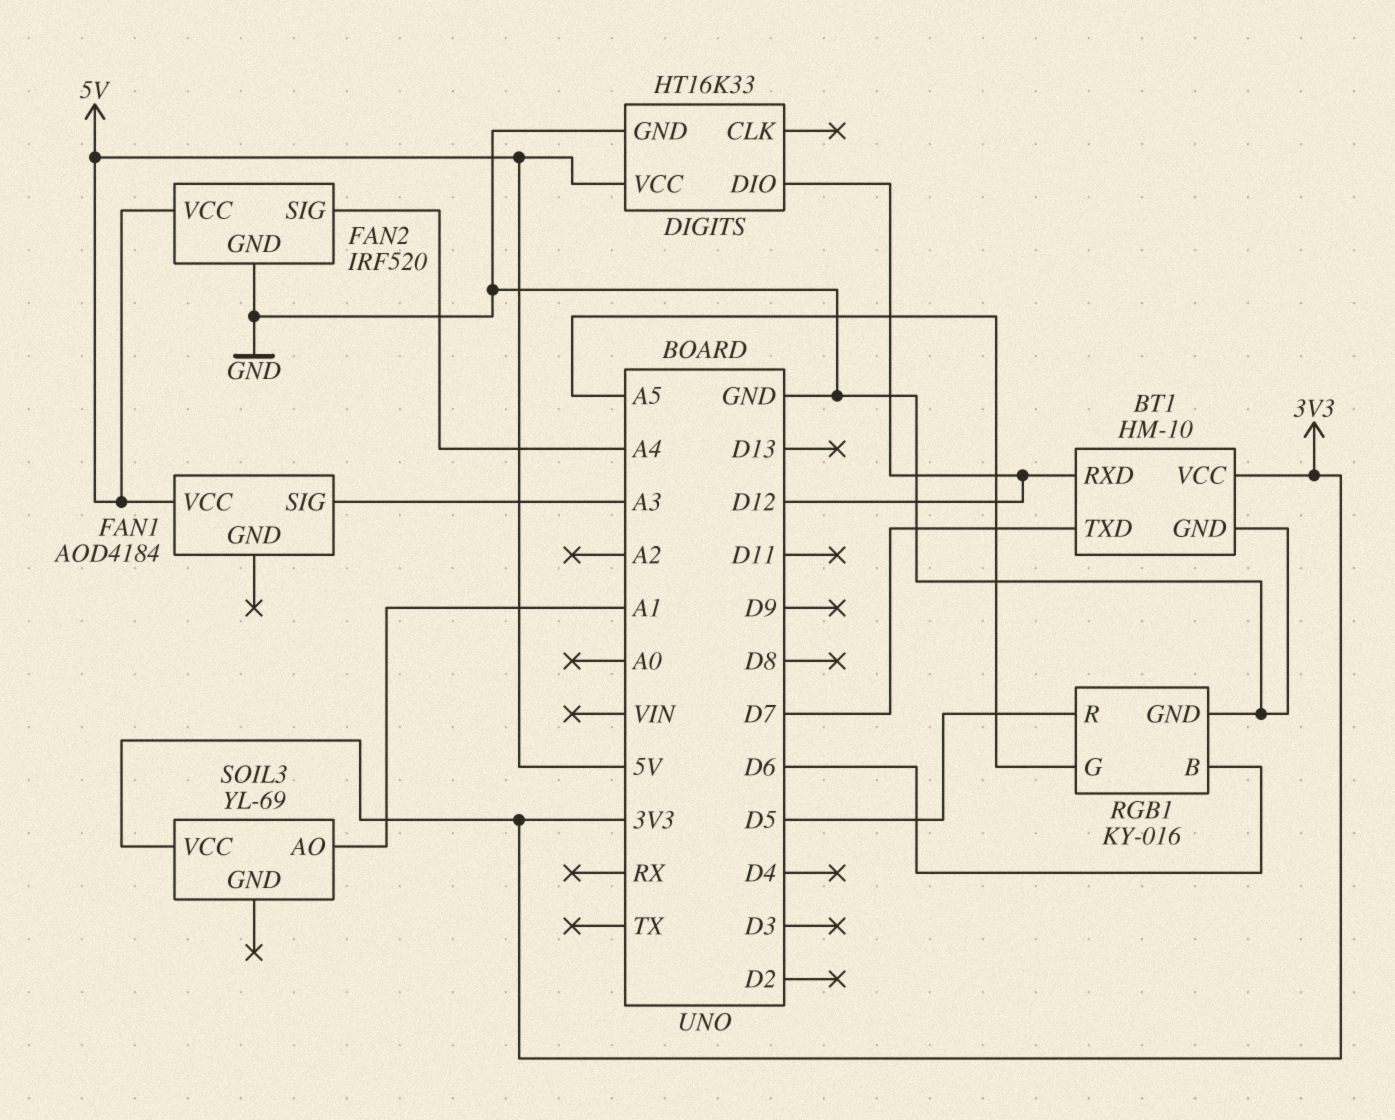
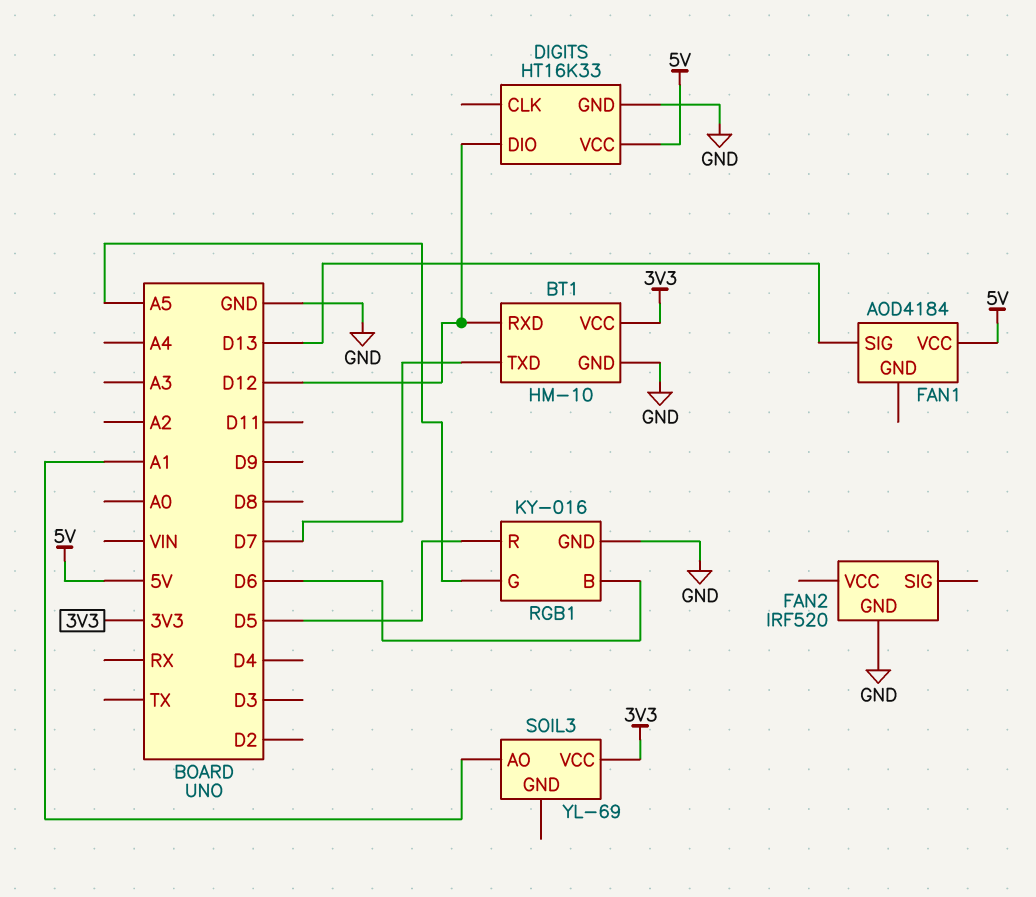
FAN1 pin SIG: A3 -> D13
FAN2 pin SIG: A4 -> none
FAN2 pin VCC: 5V -> none

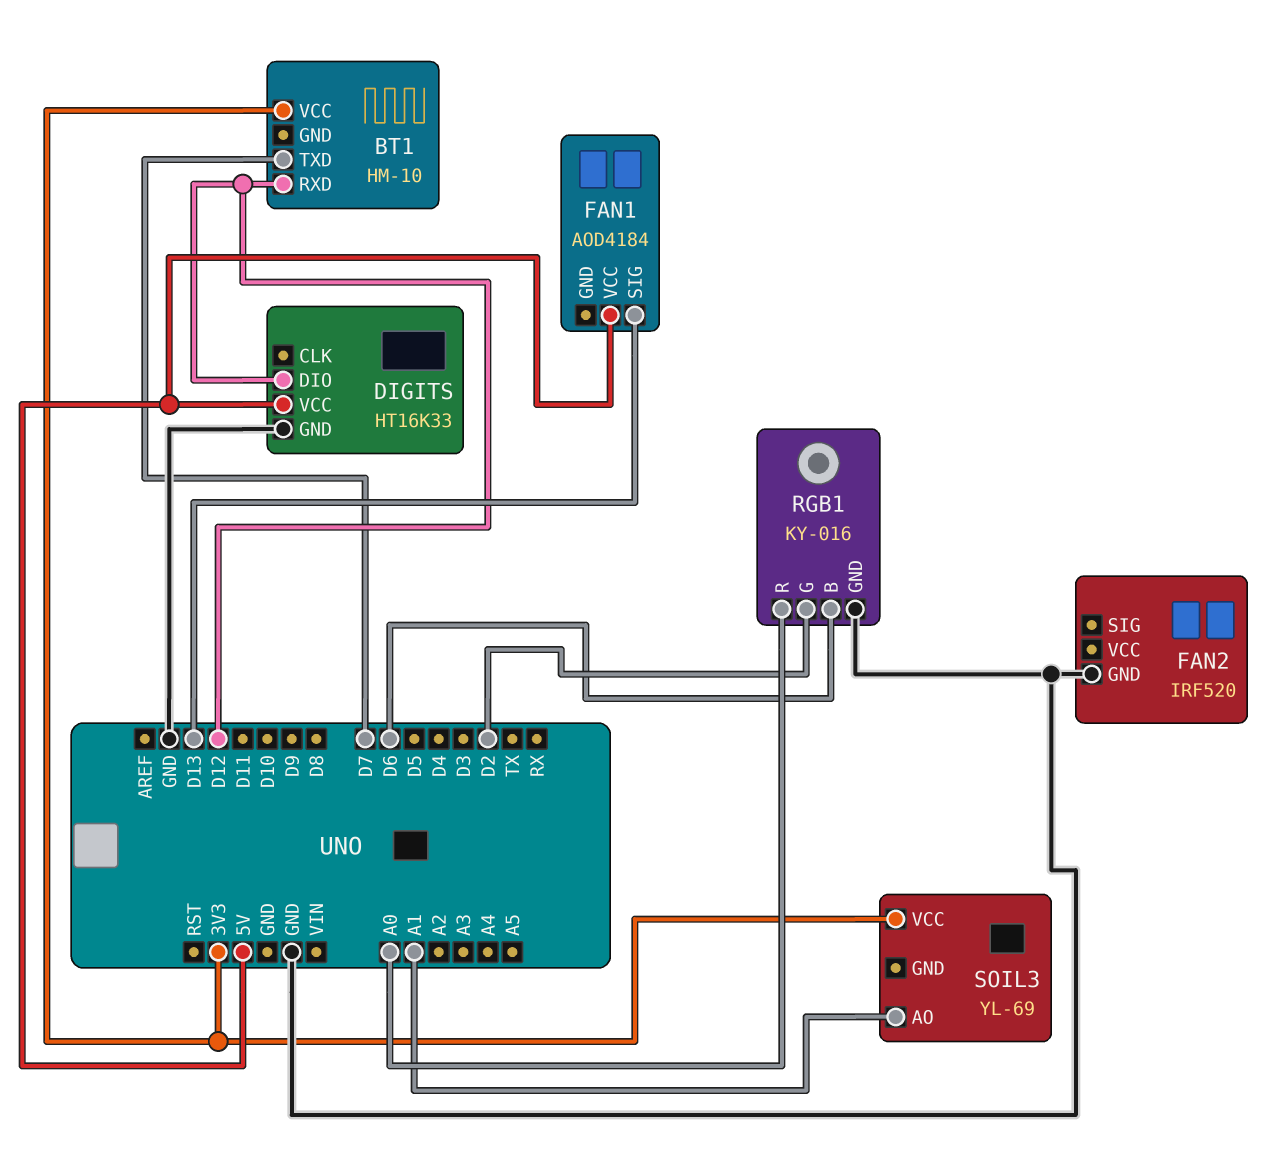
BT1 pin GND: GND -> none
RGB1 pin G: A5 -> D2
RGB1 pin R: D5 -> A0

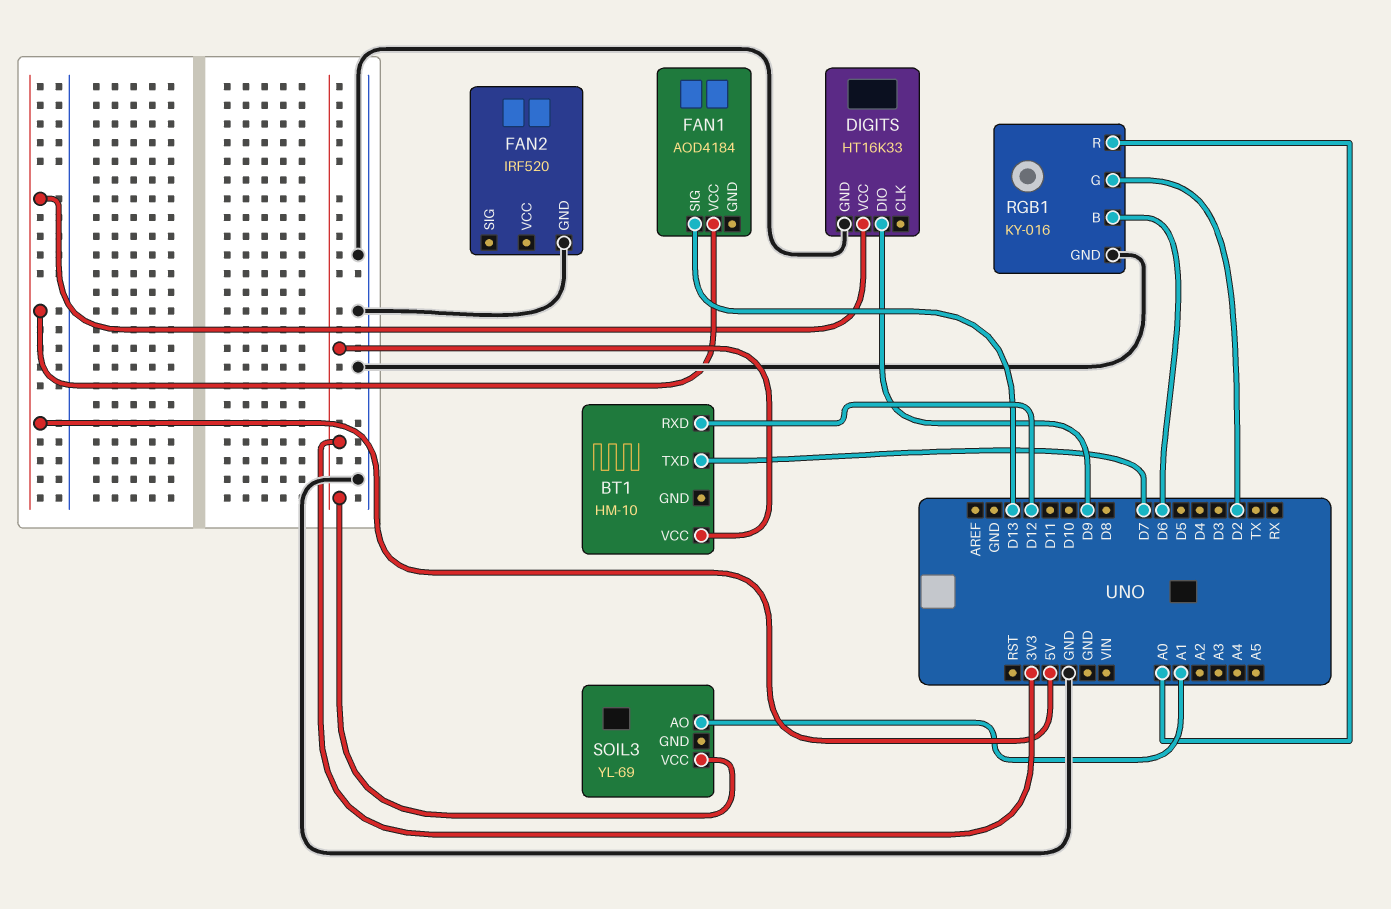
DIGITS pin DIO: D12 -> D9

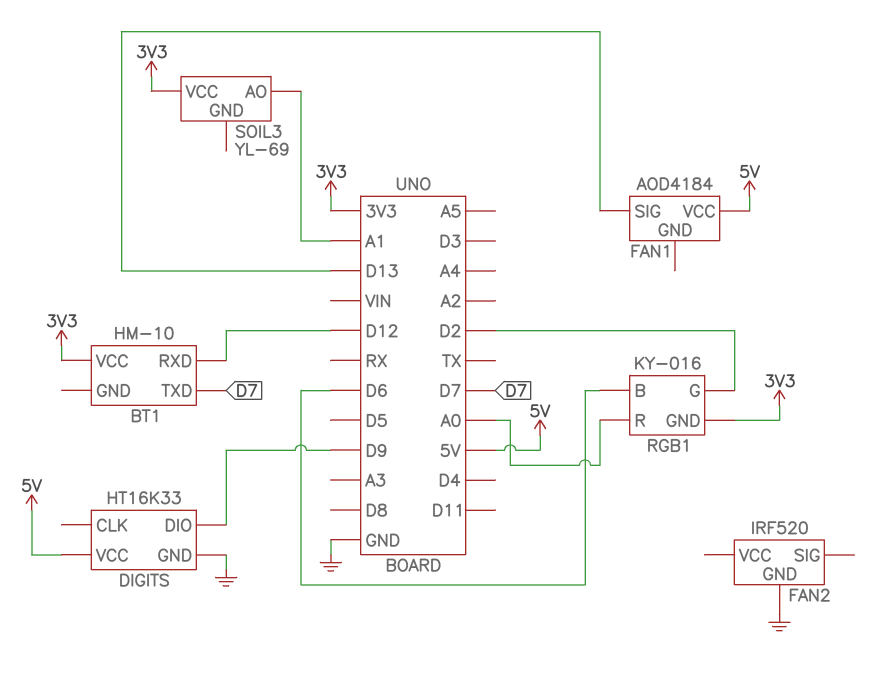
RGB1 pin GND: GND -> 3V3

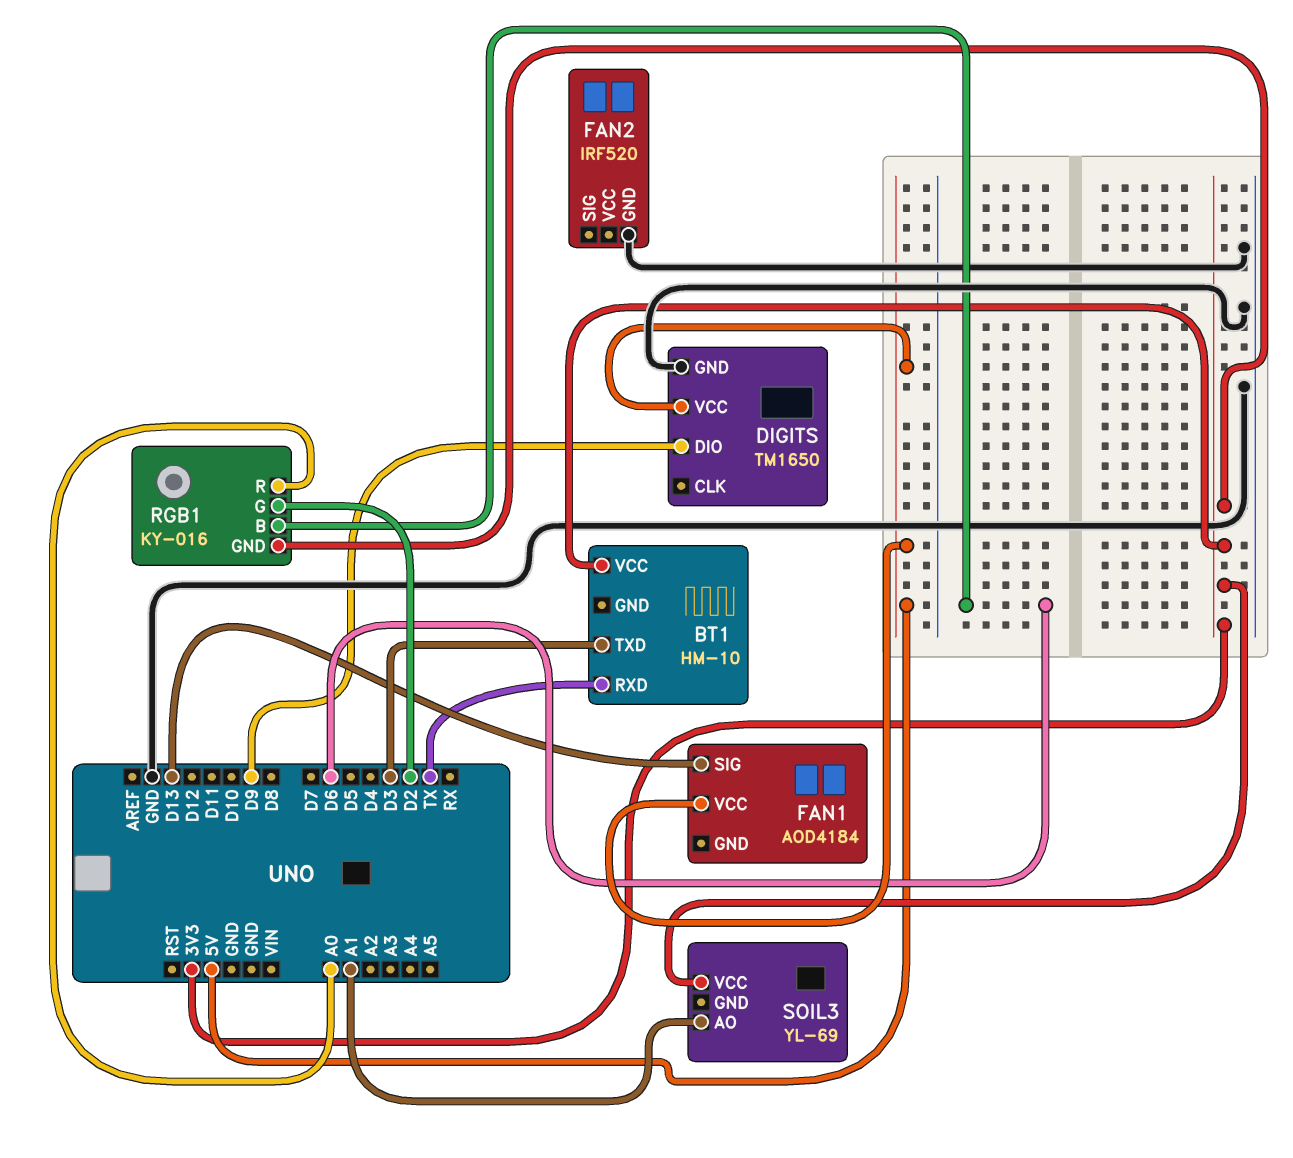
BT1 pin RXD: D12 -> TX
BT1 pin TXD: D7 -> D3
DIGITS: HT16K33 -> TM1650

